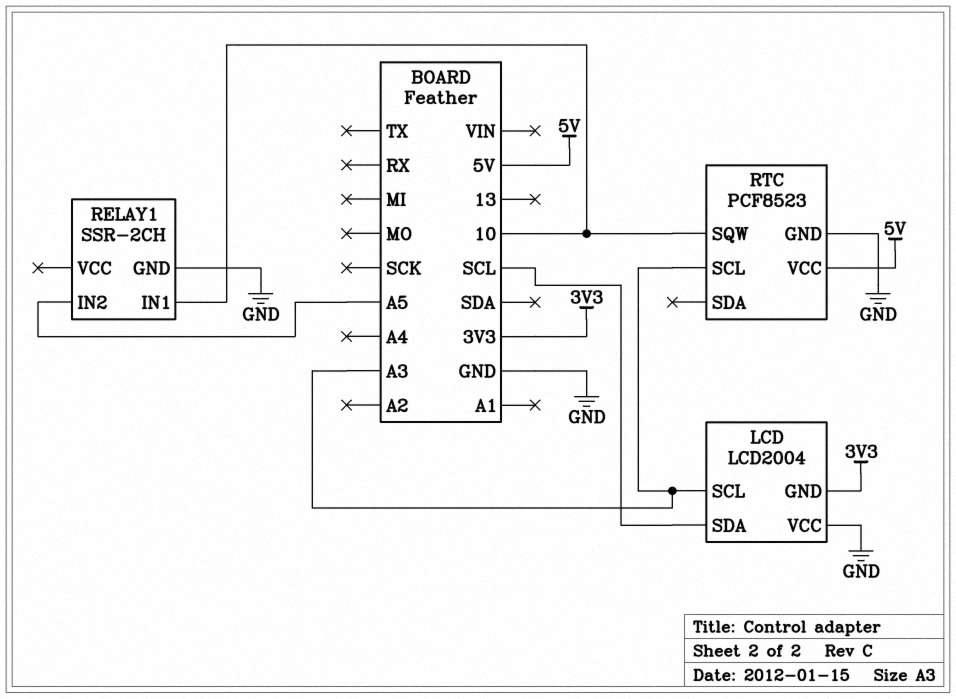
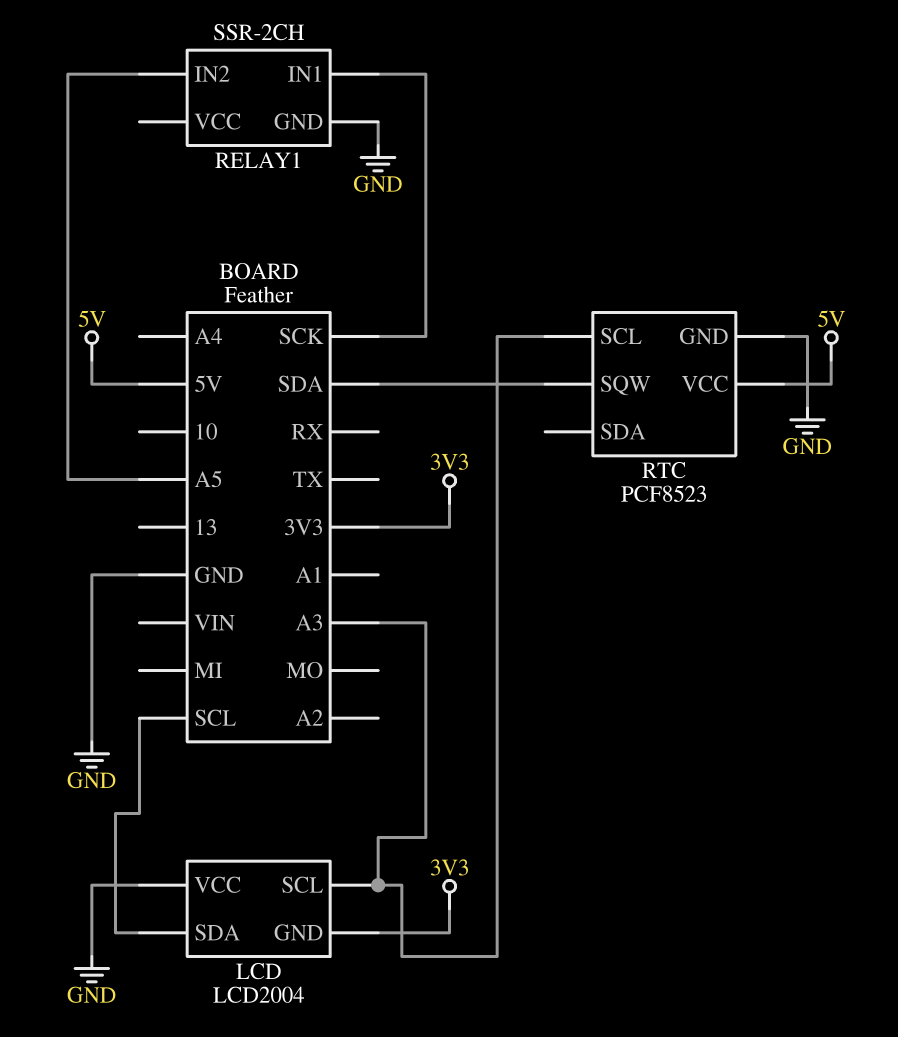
RELAY1 pin IN1: 10 -> SCK
RTC pin SQW: 10 -> SDA

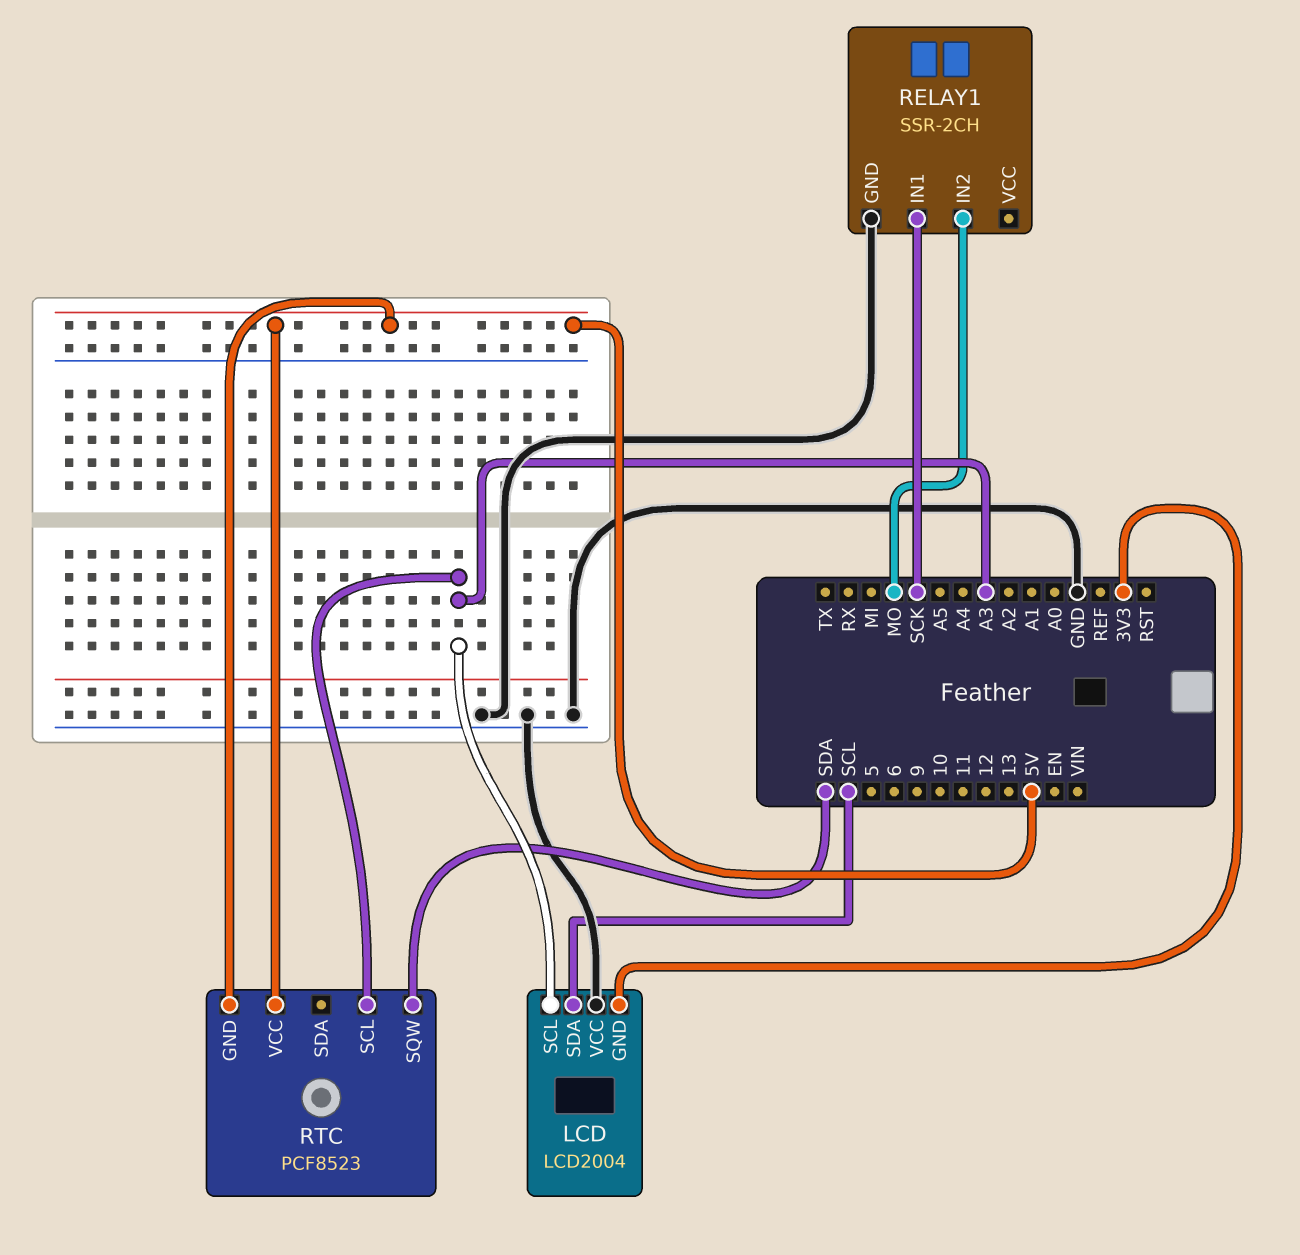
RELAY1 pin IN2: A5 -> MO
RTC pin GND: GND -> 5V

